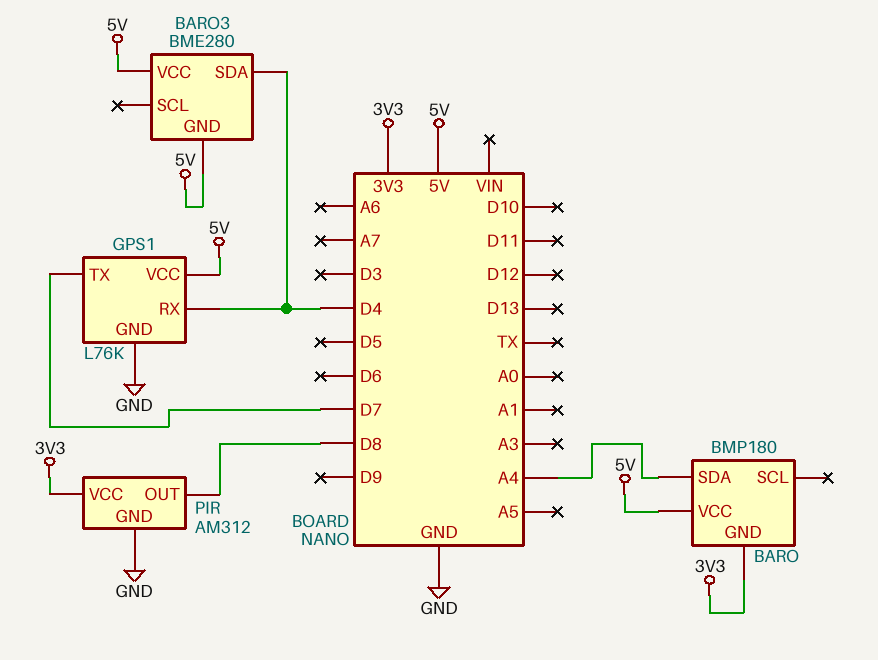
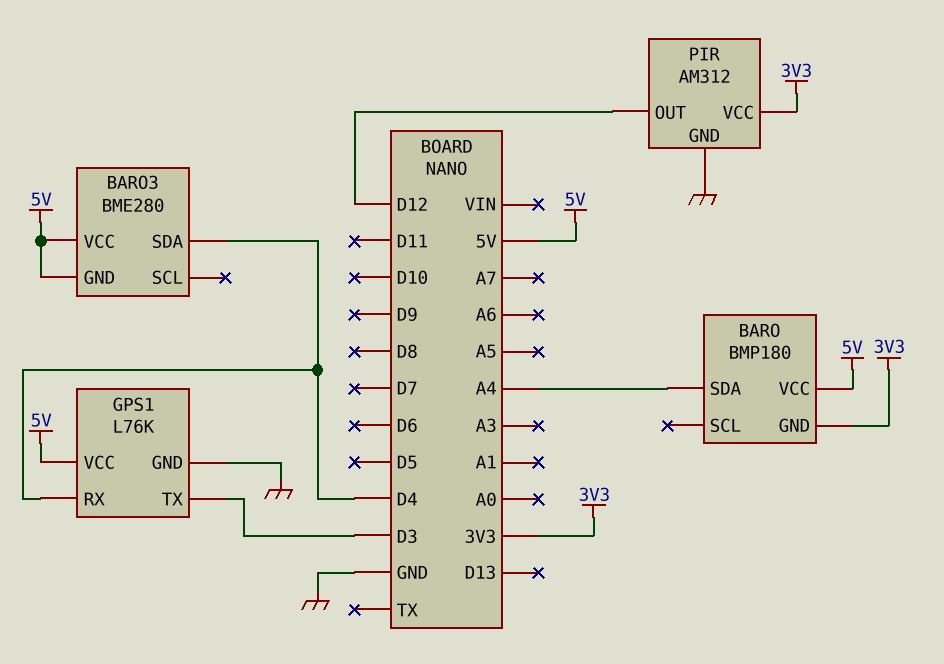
GPS1 pin TX: D7 -> D3
PIR pin OUT: D8 -> D12

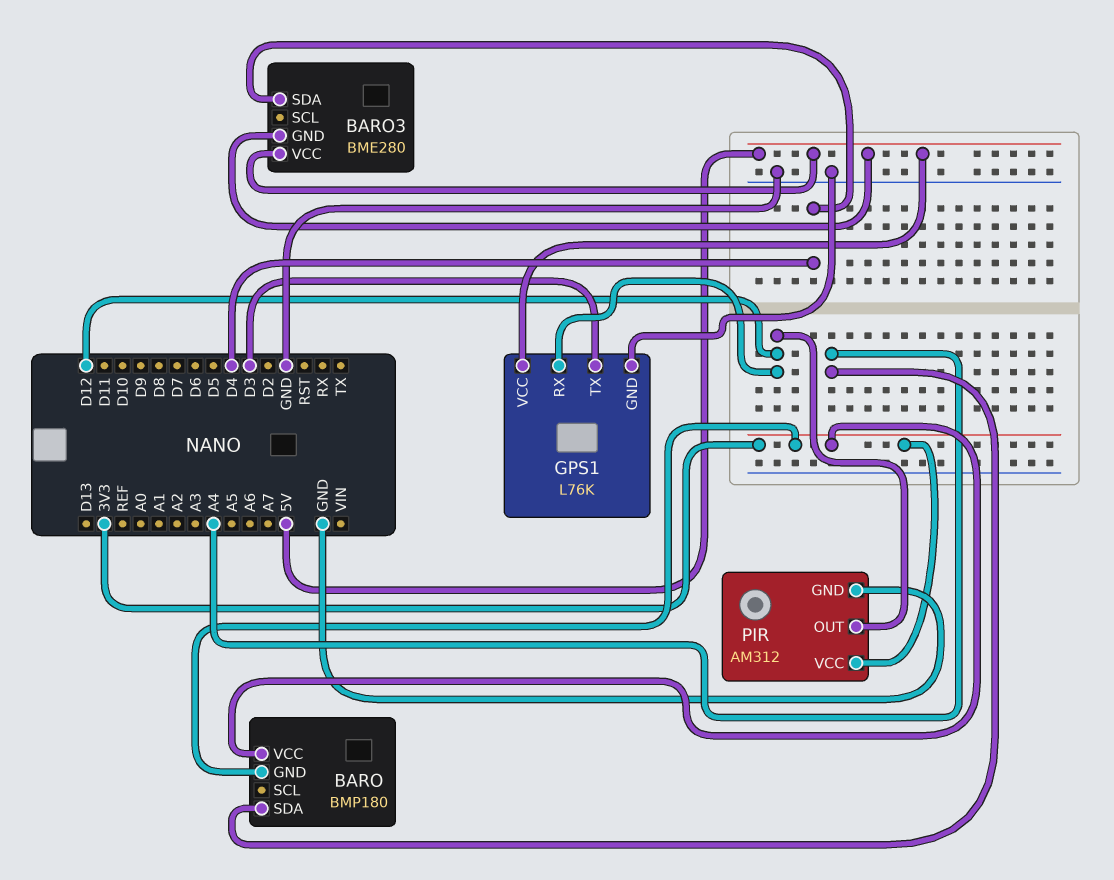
BARO pin VCC: 5V -> 3V3
GPS1 pin RX: D4 -> D12

